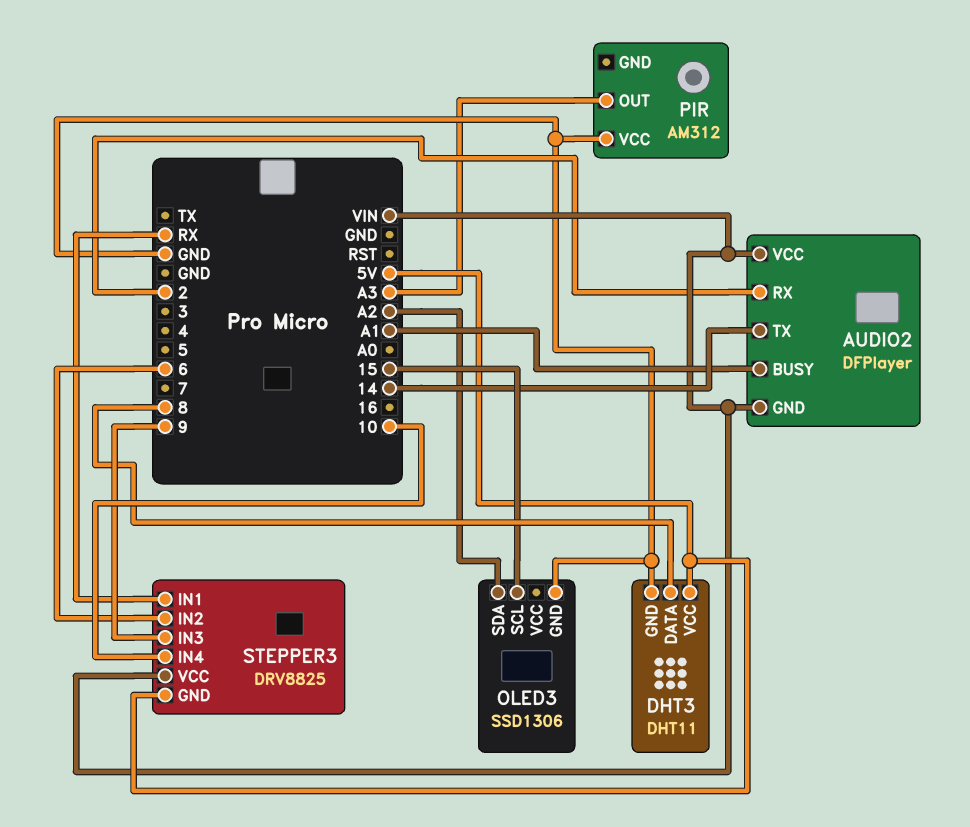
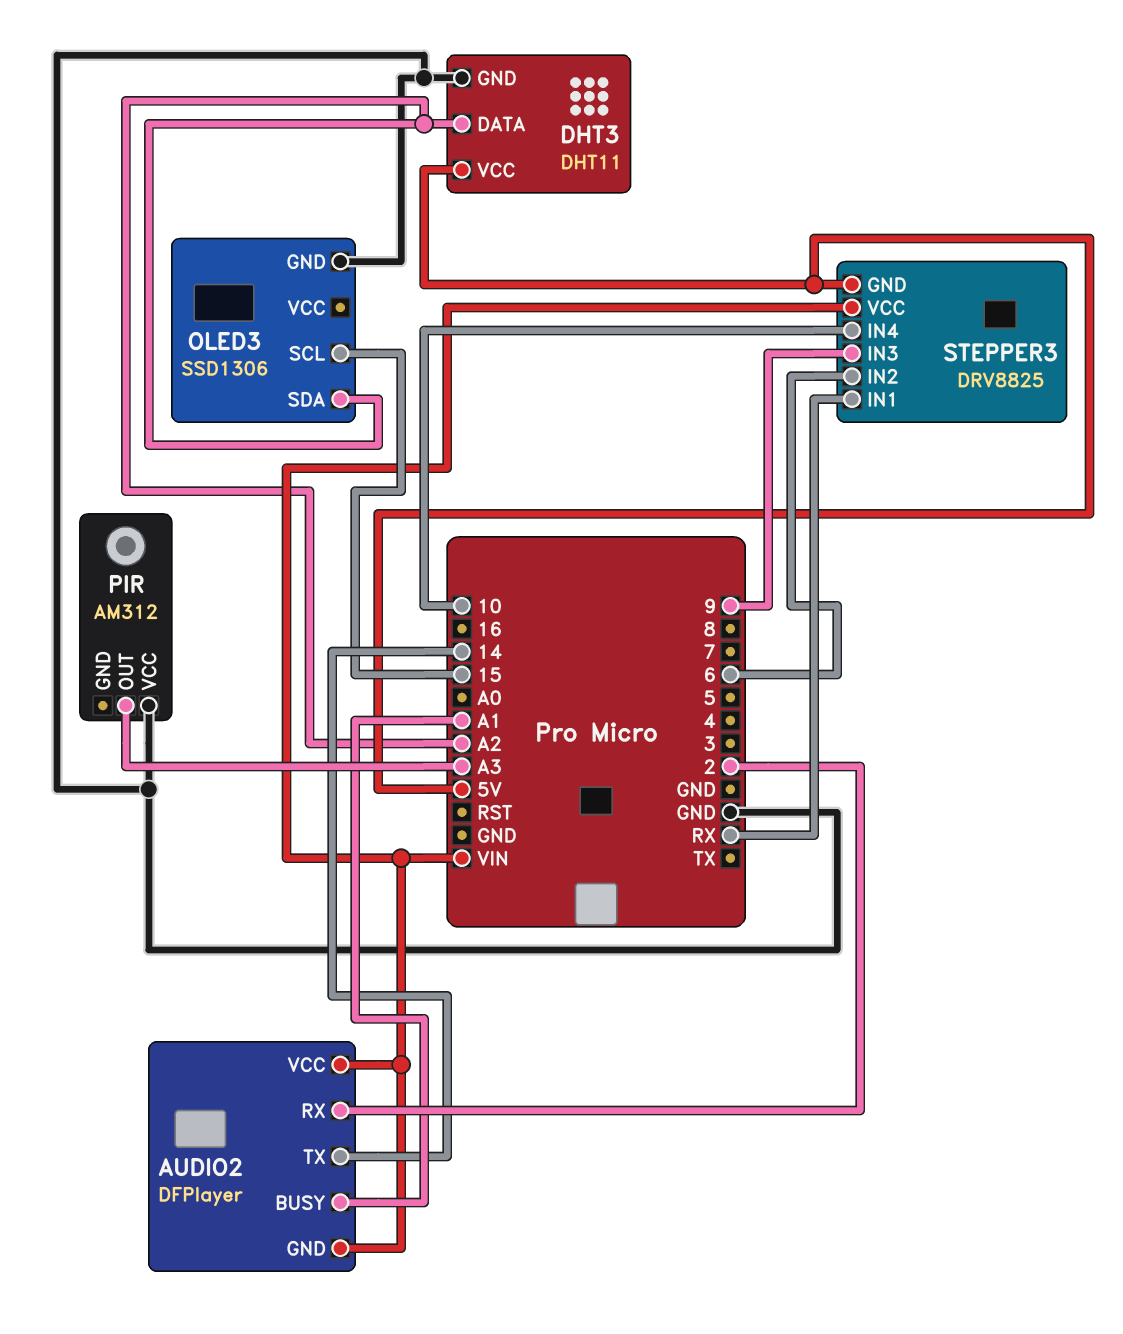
DHT3 pin DATA: 8 -> A2

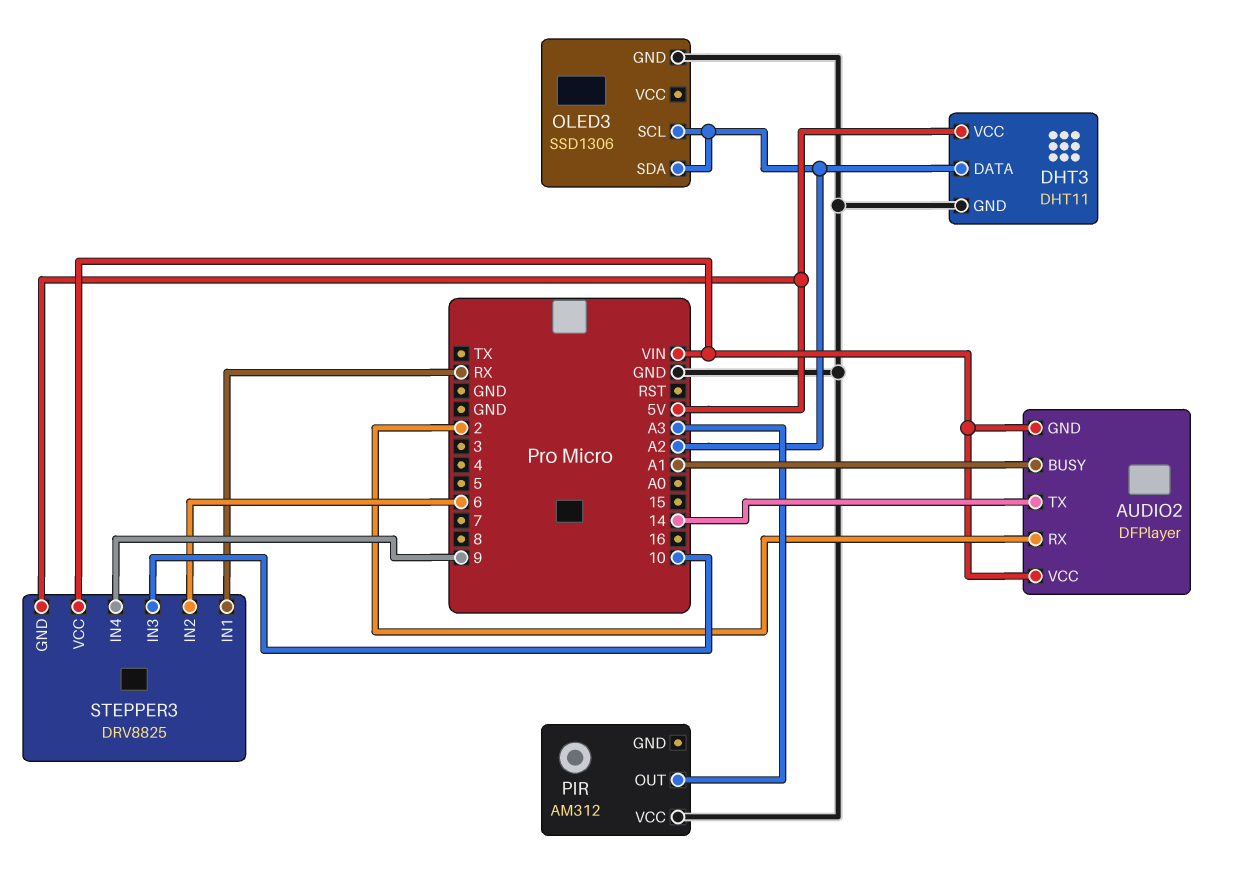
OLED3 pin SCL: 15 -> A2
STEPPER3 pin IN3: 9 -> 10
STEPPER3 pin IN4: 10 -> 9

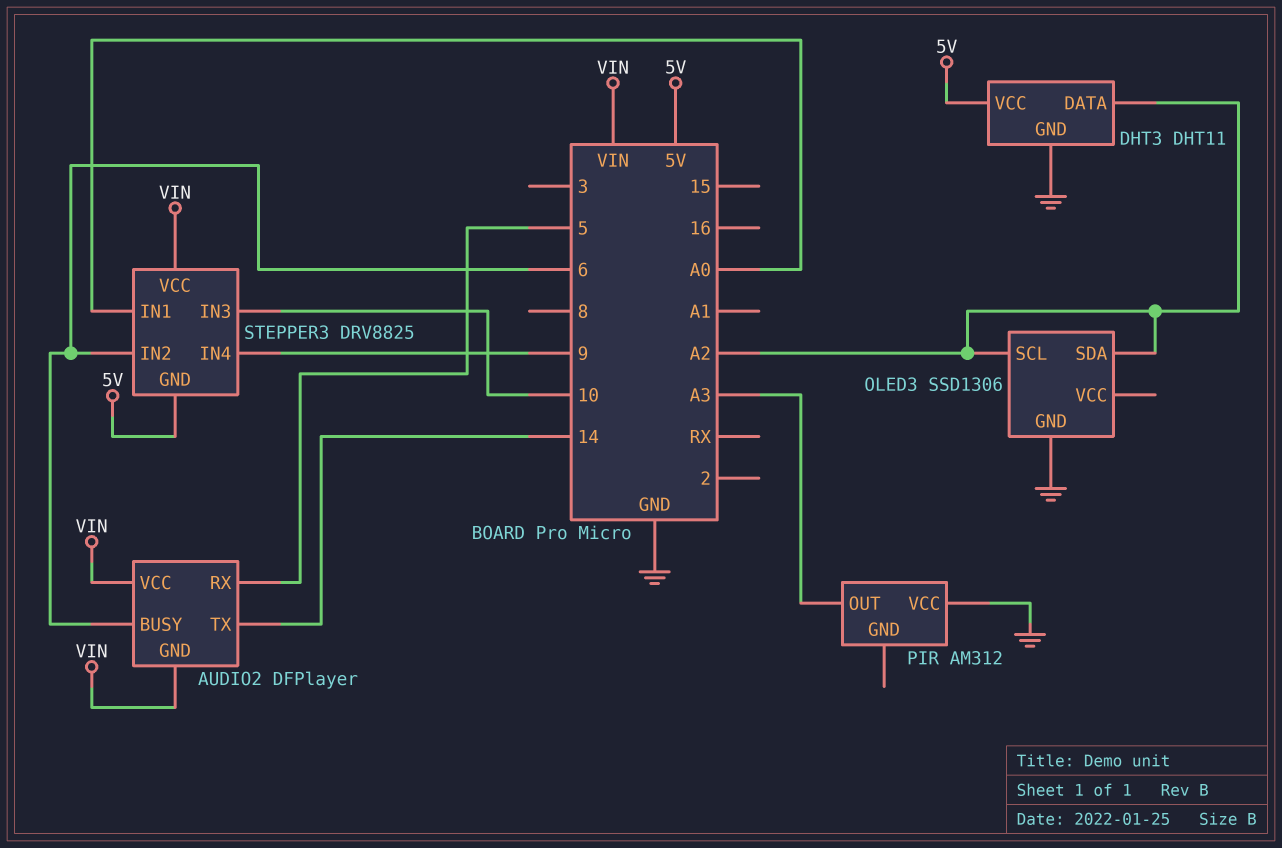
AUDIO2 pin BUSY: A1 -> 6
AUDIO2 pin RX: 2 -> 5
STEPPER3 pin IN1: RX -> A0

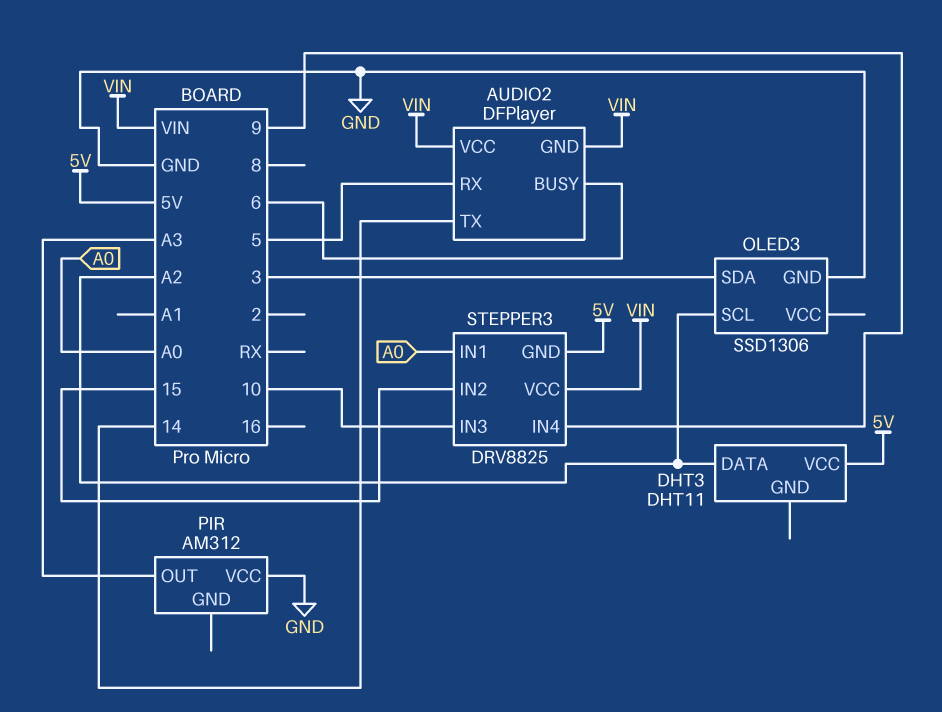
DHT3 pin GND: GND -> none
OLED3 pin SDA: A2 -> 3
STEPPER3 pin IN2: 6 -> 15

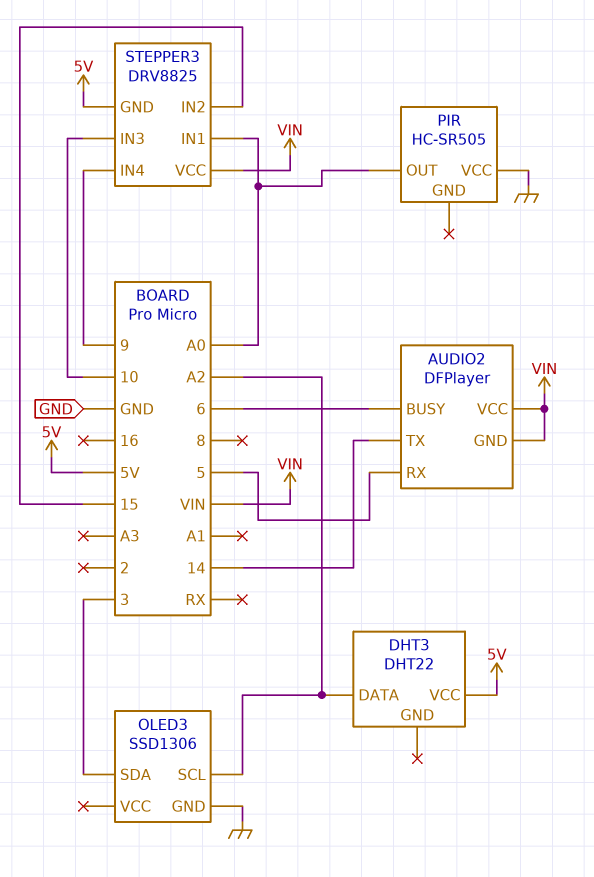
DHT3: DHT11 -> DHT22
PIR: AM312 -> HC-SR505
PIR pin OUT: A3 -> A0

